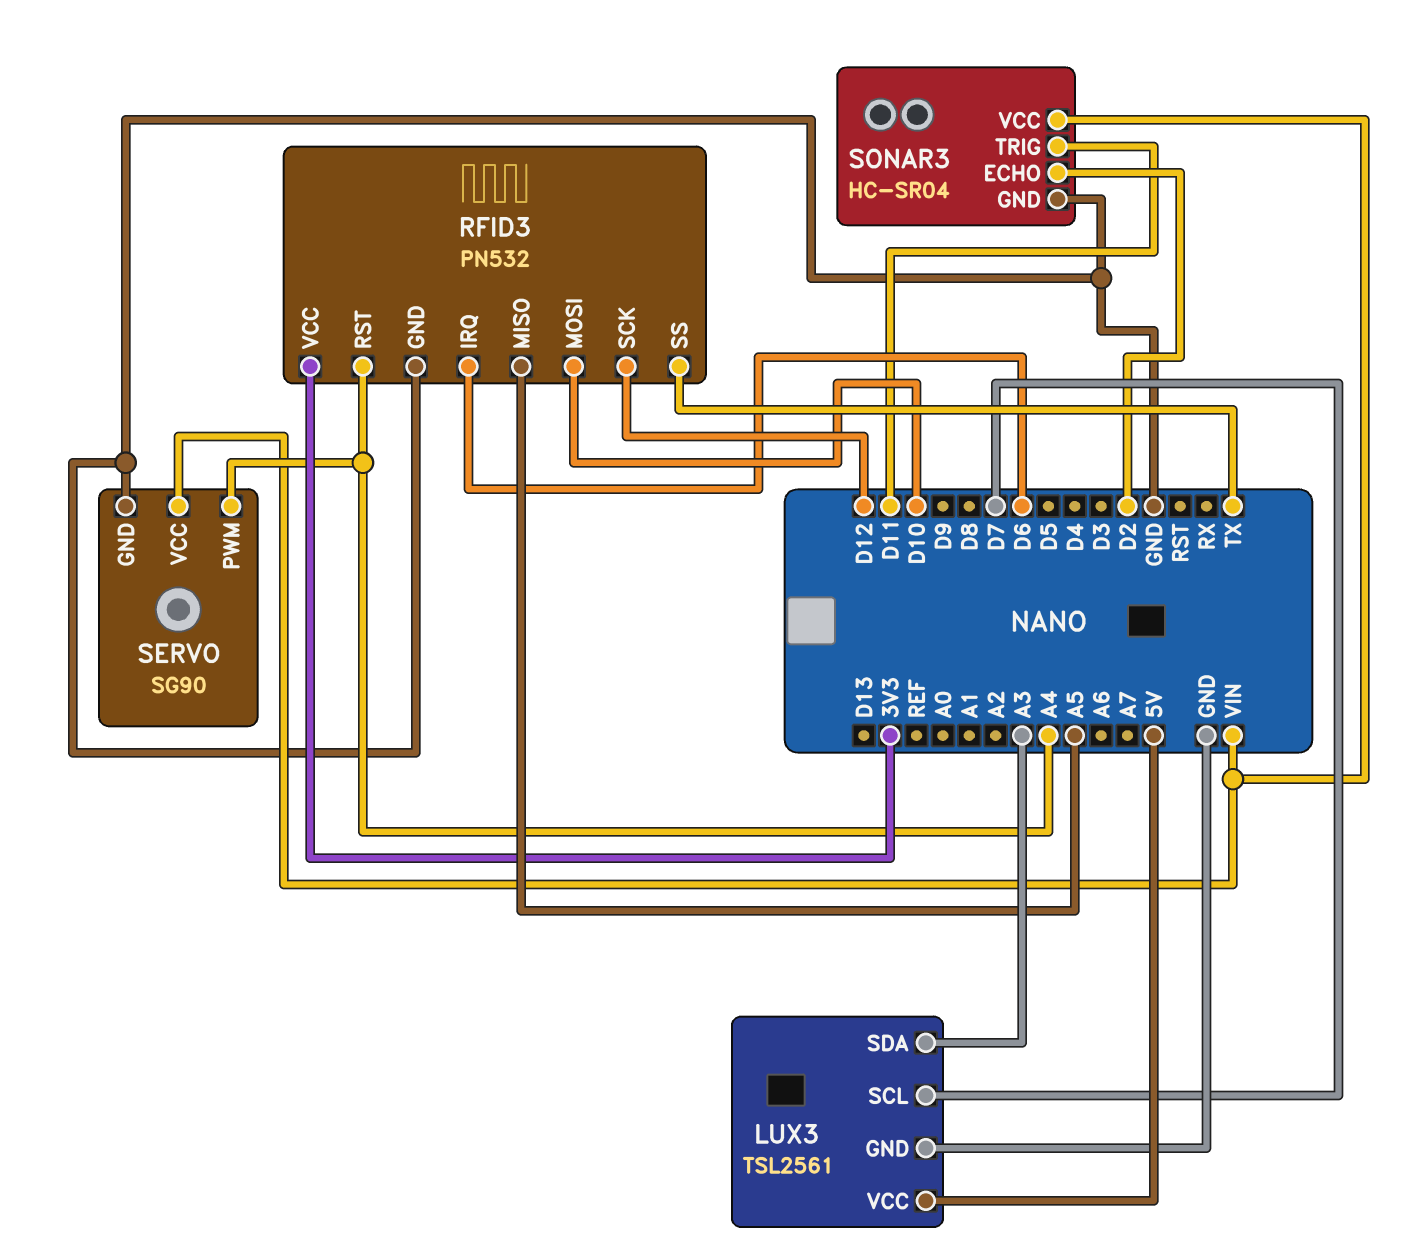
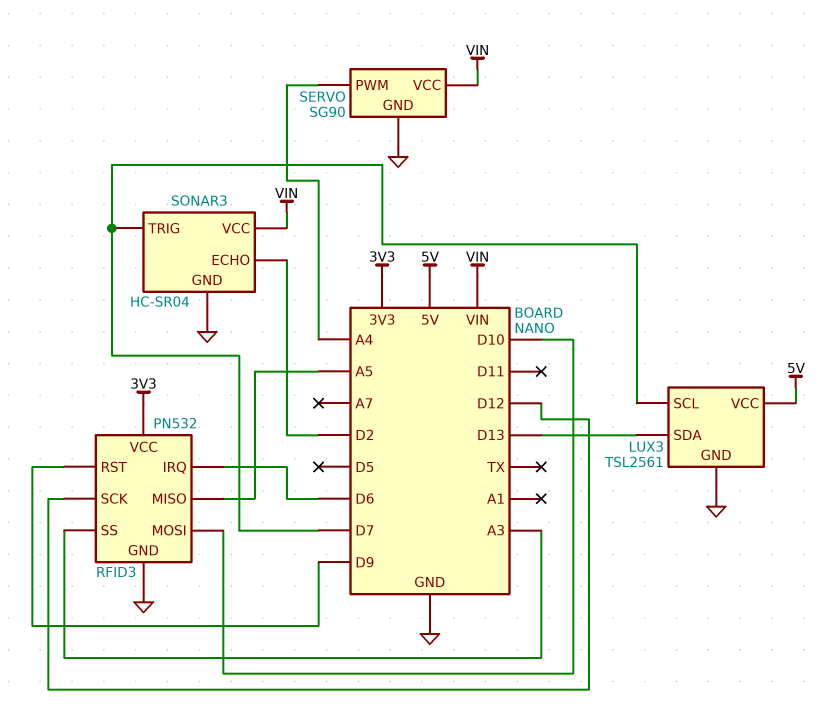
LUX3 pin SDA: A3 -> D13
RFID3 pin RST: A4 -> D9
RFID3 pin SS: TX -> A3
SONAR3 pin TRIG: D11 -> D7

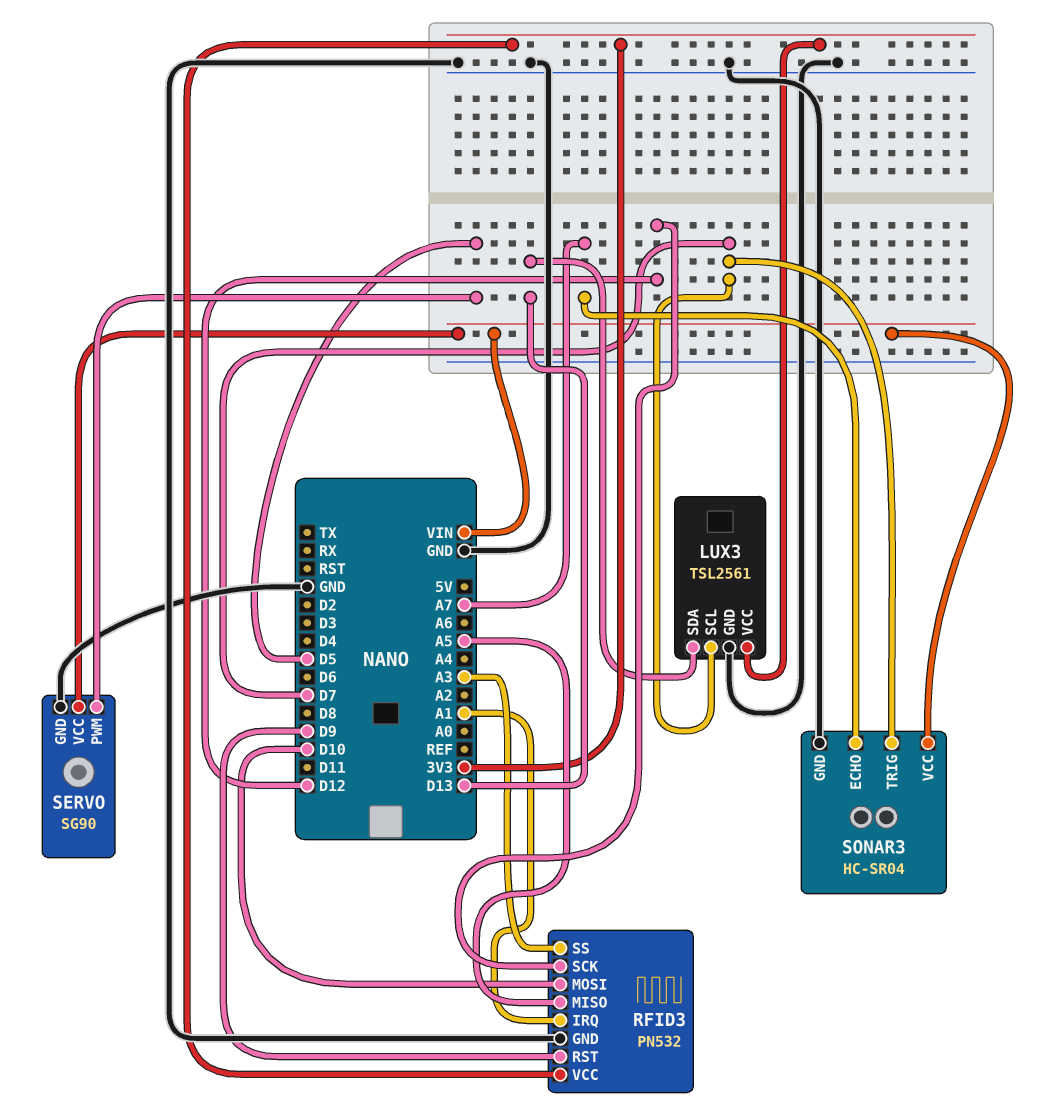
LUX3 pin VCC: 5V -> 3V3
RFID3 pin IRQ: D6 -> A1
SERVO pin PWM: A4 -> D5
SONAR3 pin ECHO: D2 -> A7

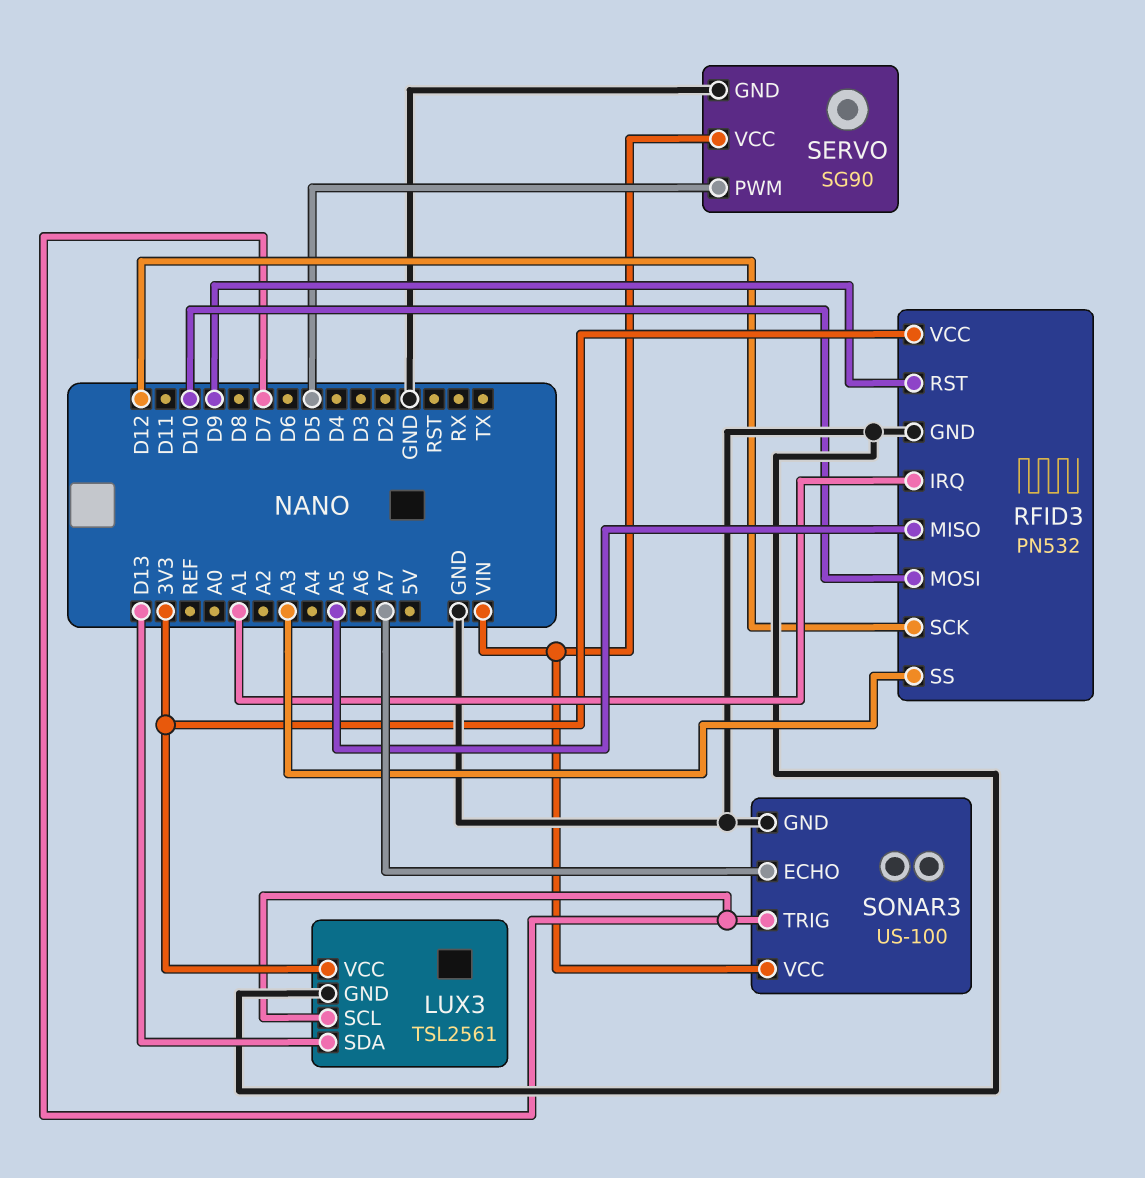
SONAR3: HC-SR04 -> US-100

